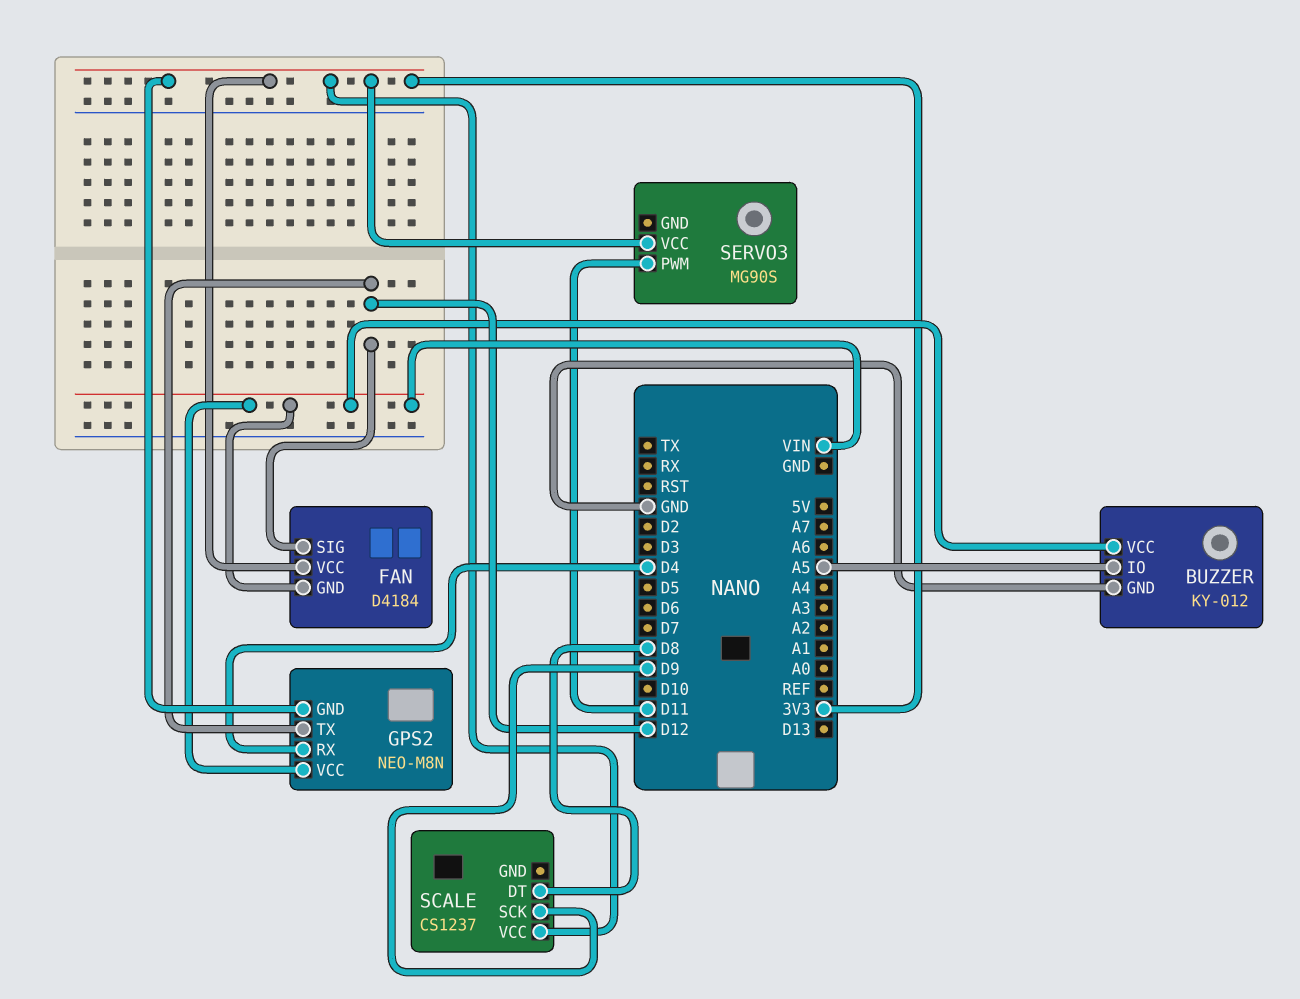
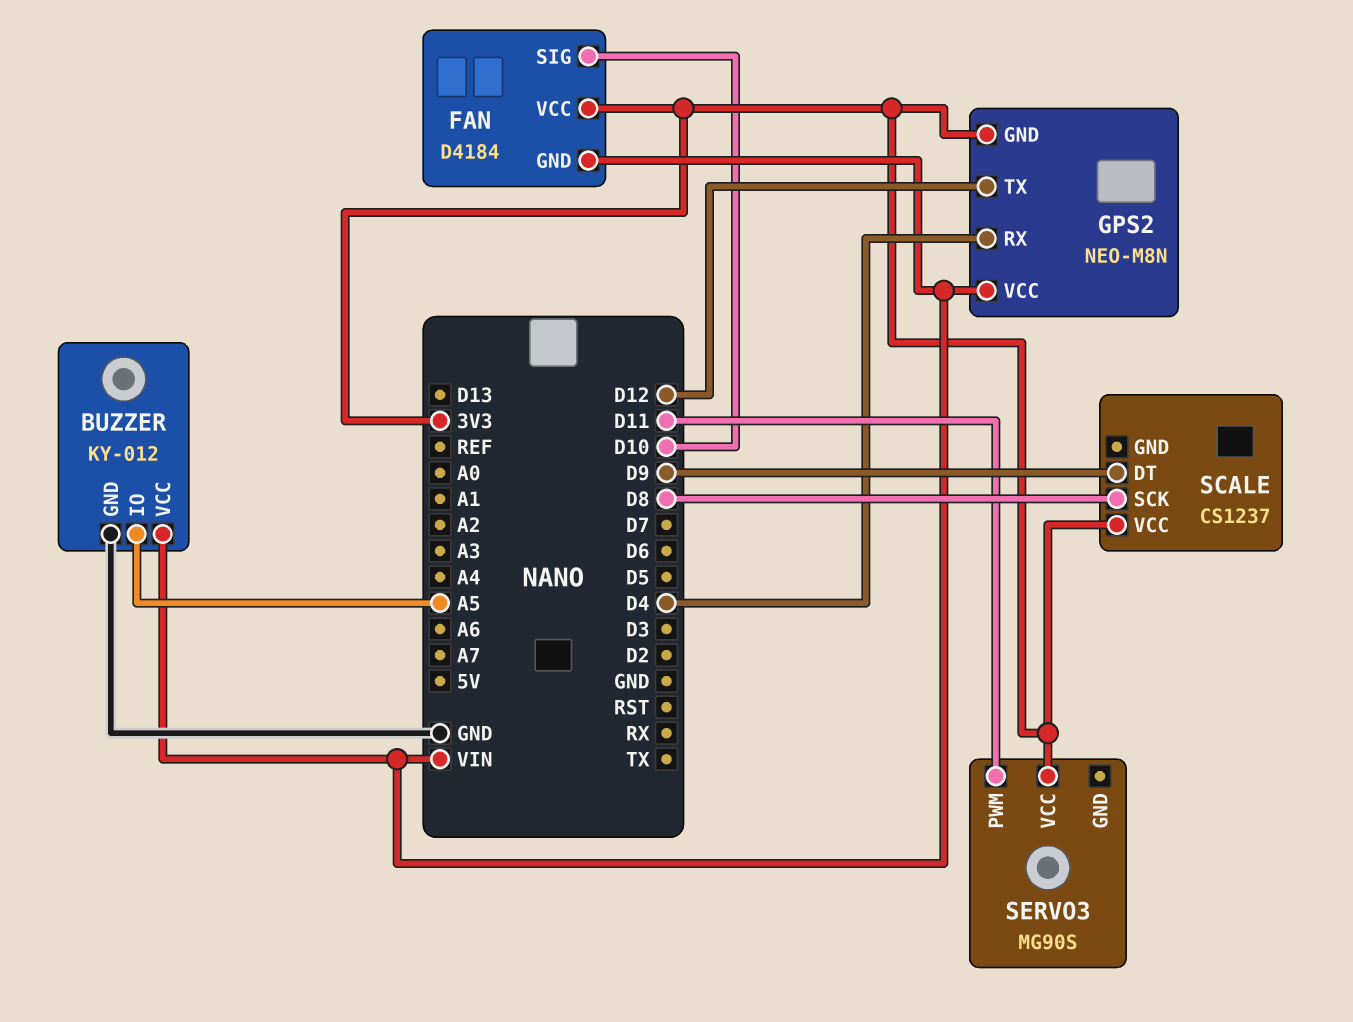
FAN pin SIG: D12 -> D10
SCALE pin DT: D8 -> D9
SCALE pin SCK: D9 -> D8

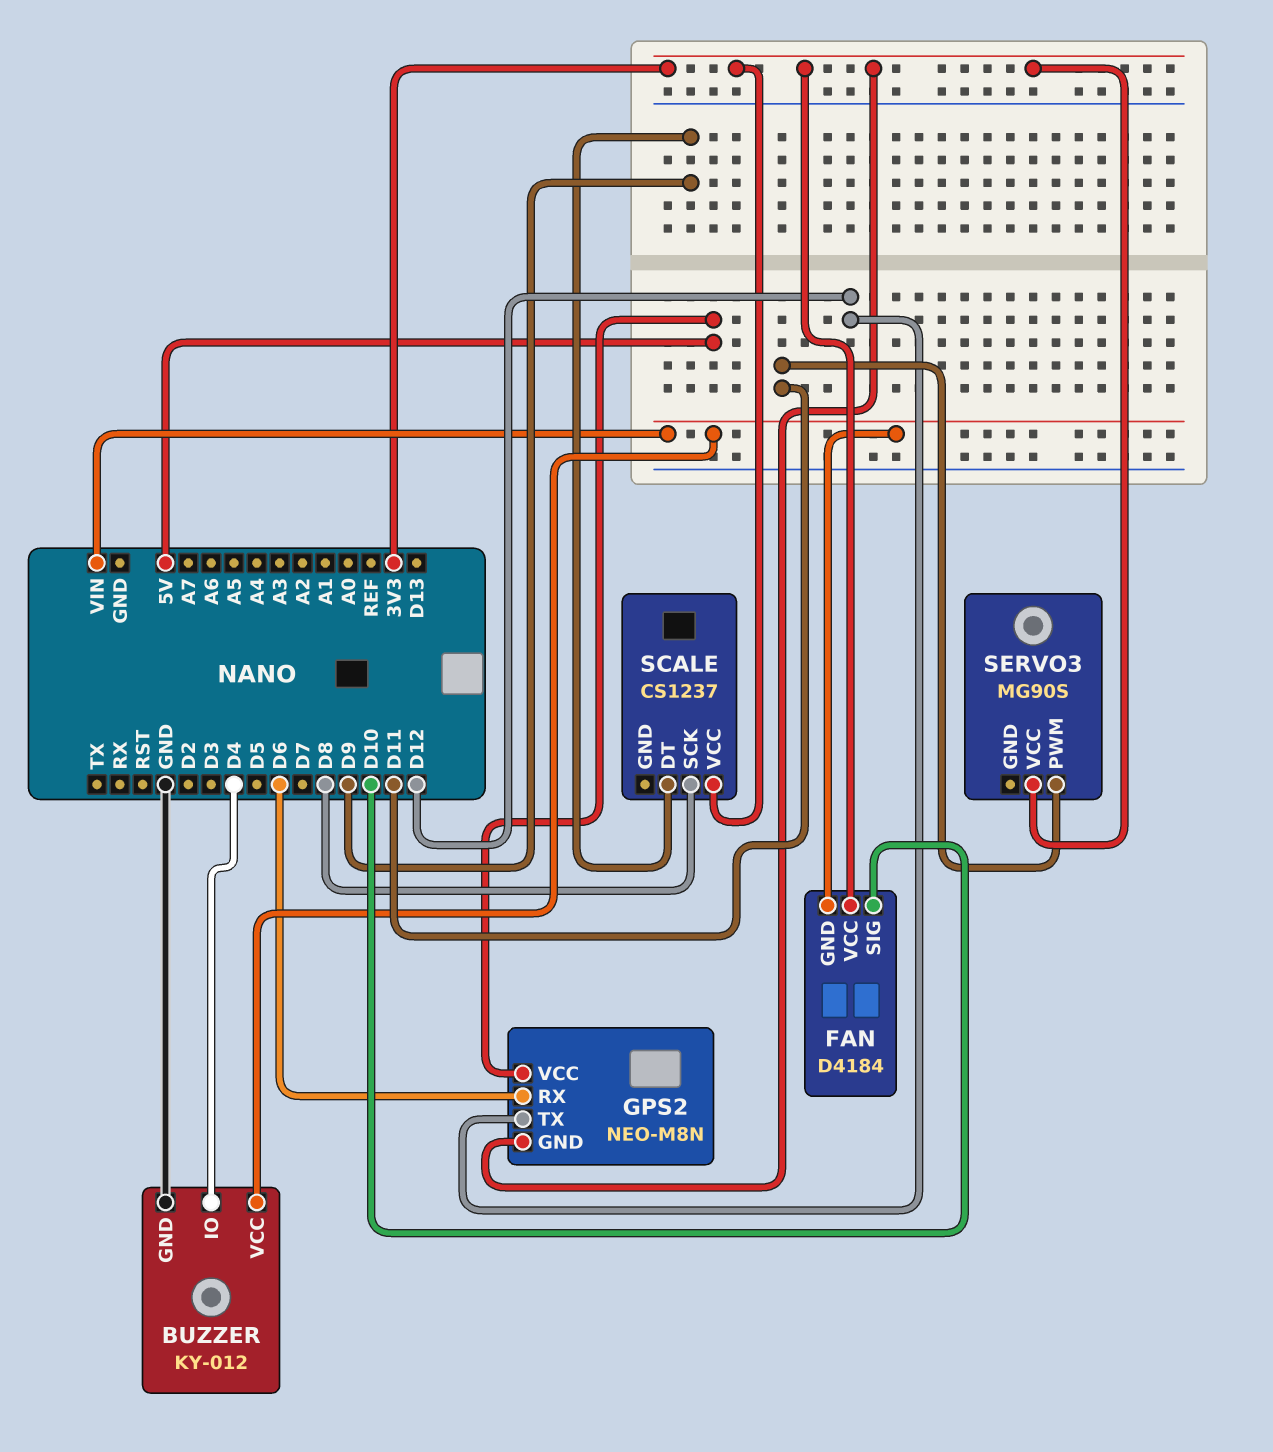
BUZZER pin IO: A5 -> D4
GPS2 pin RX: D4 -> D6
GPS2 pin VCC: VIN -> 5V

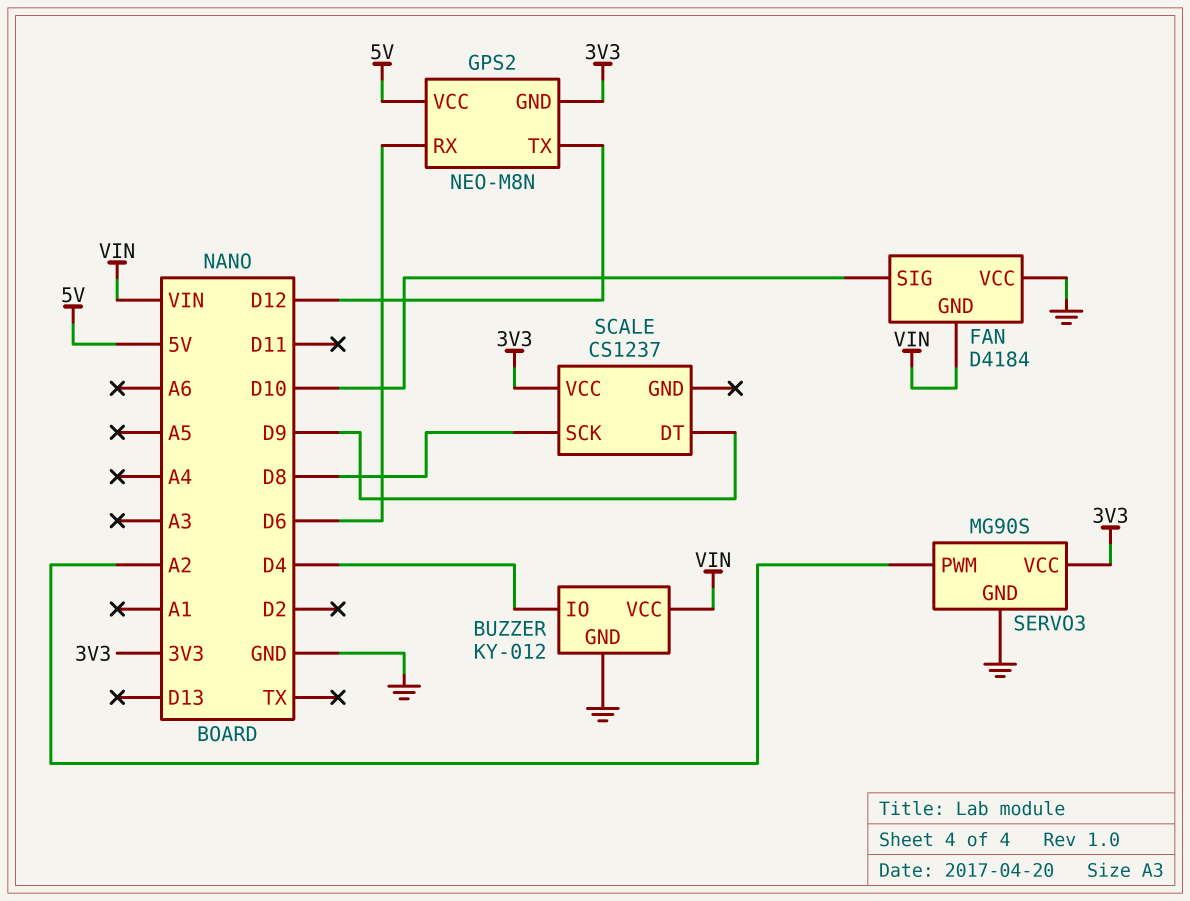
FAN pin VCC: 3V3 -> GND
SERVO3 pin GND: none -> GND
SERVO3 pin PWM: D11 -> A2

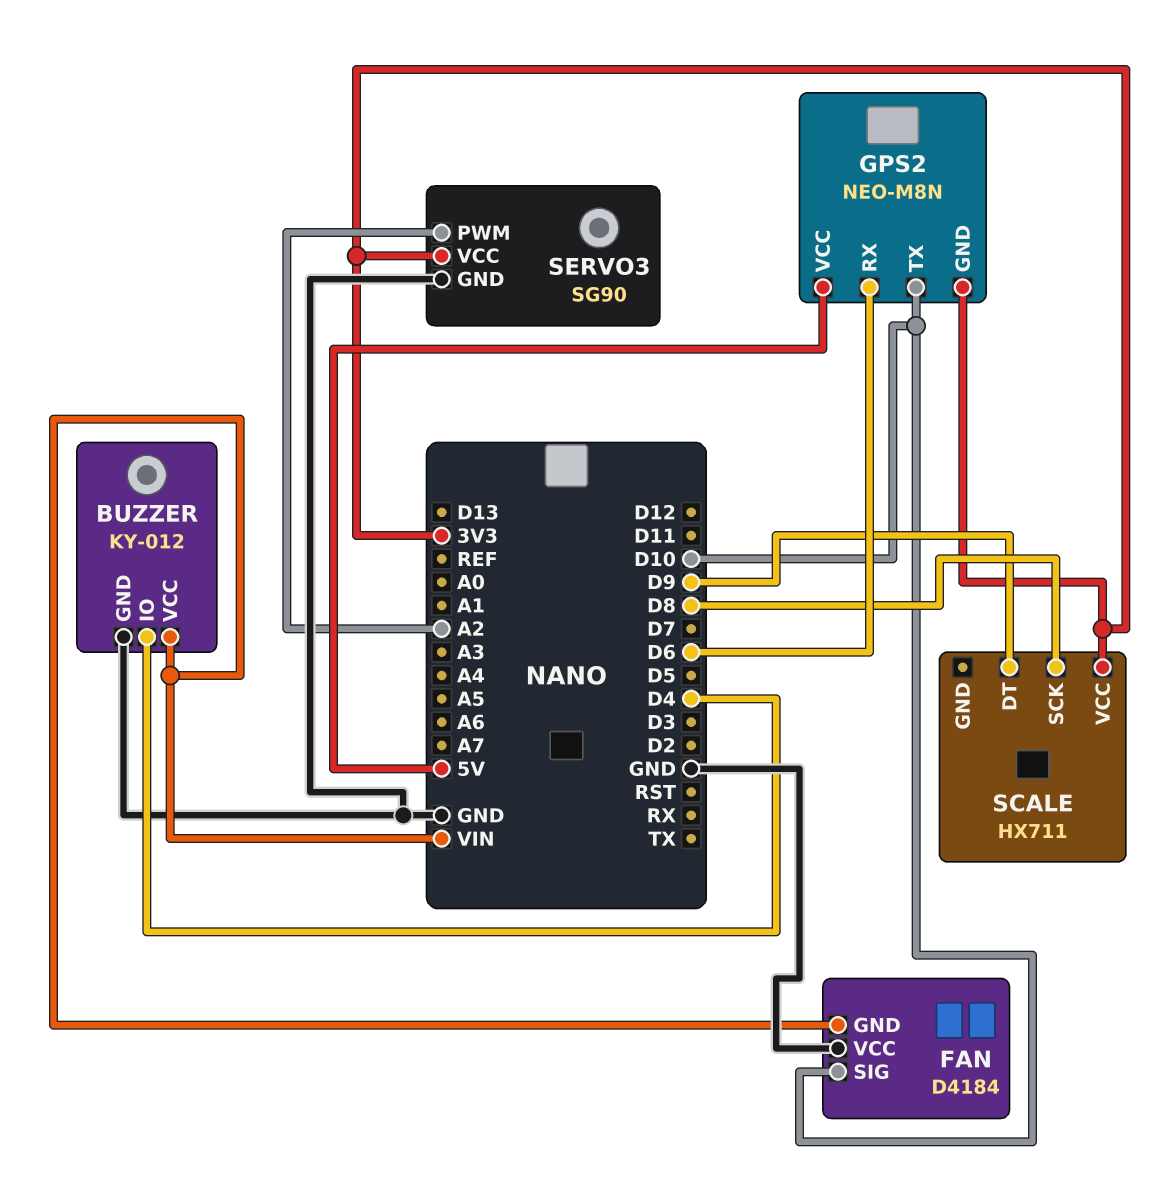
GPS2 pin TX: D12 -> D10
SCALE: CS1237 -> HX711
SERVO3: MG90S -> SG90

